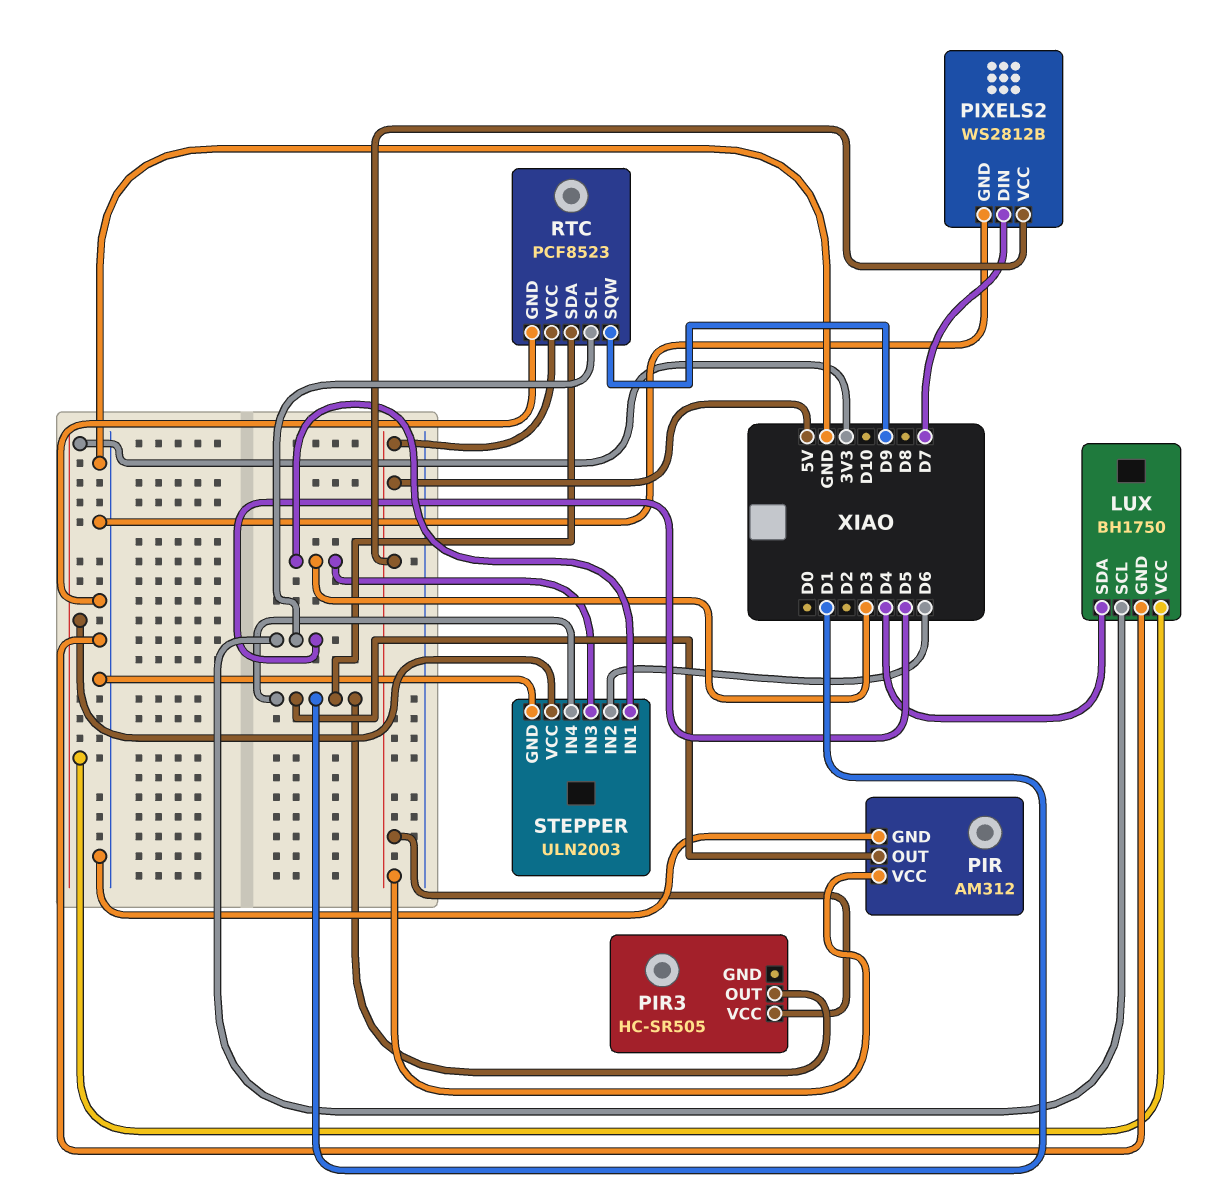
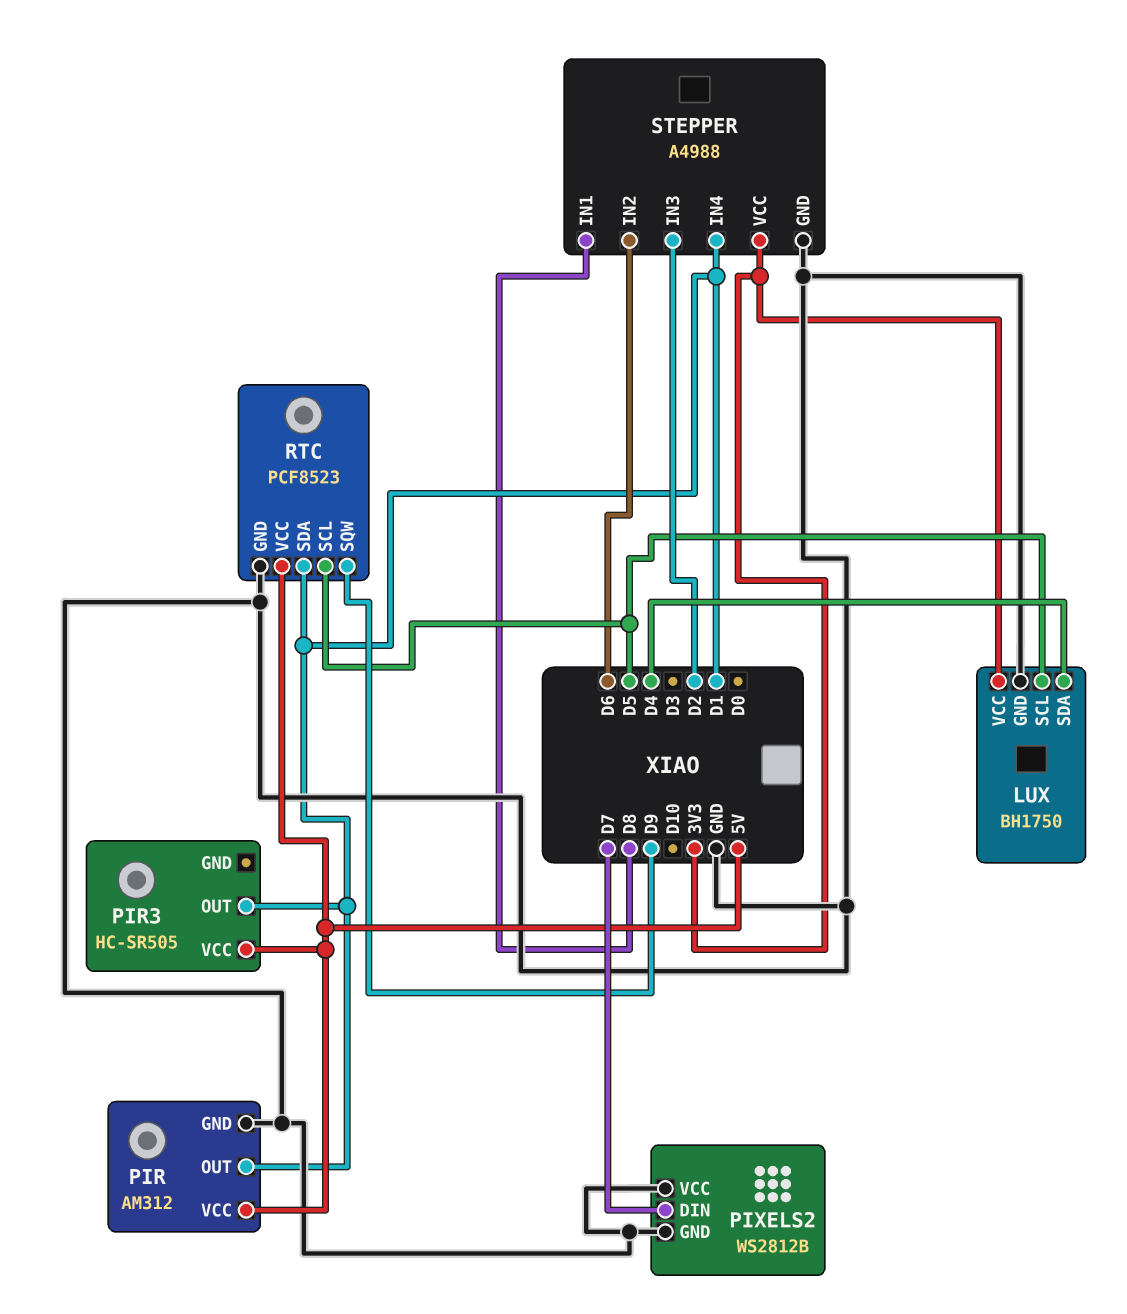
PIXELS2 pin VCC: 5V -> GND
STEPPER: ULN2003 -> A4988
STEPPER pin IN1: D3 -> D8
STEPPER pin IN3: D3 -> D2

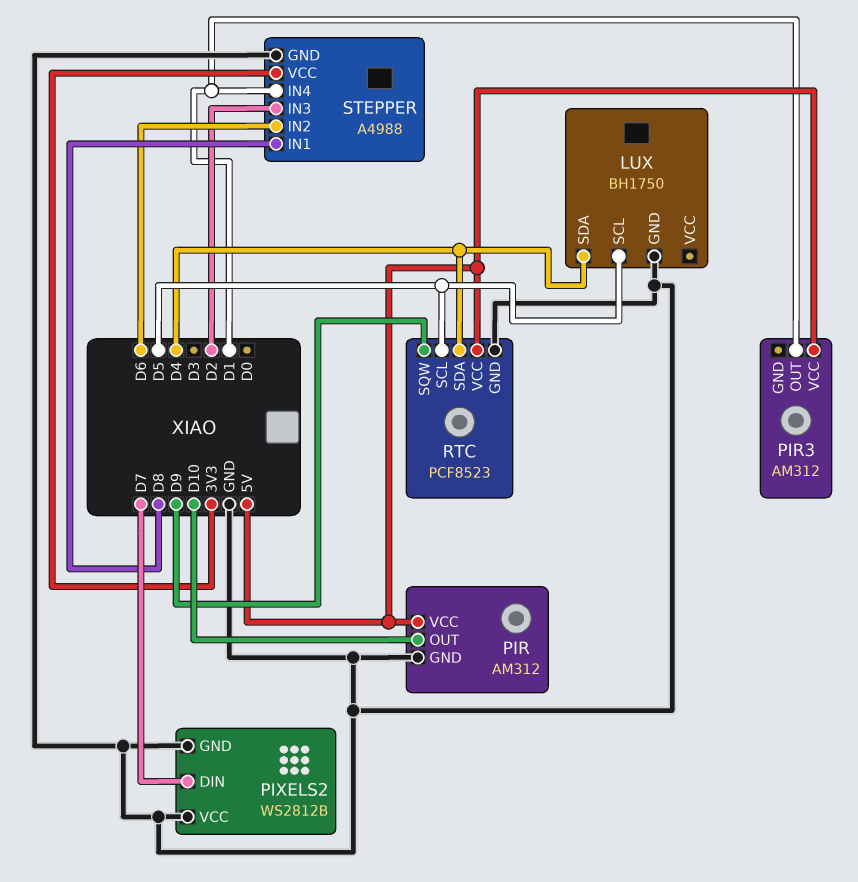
LUX pin VCC: 3V3 -> none
PIR pin OUT: D1 -> D10
PIR3: HC-SR505 -> AM312
RTC pin SDA: D1 -> D4

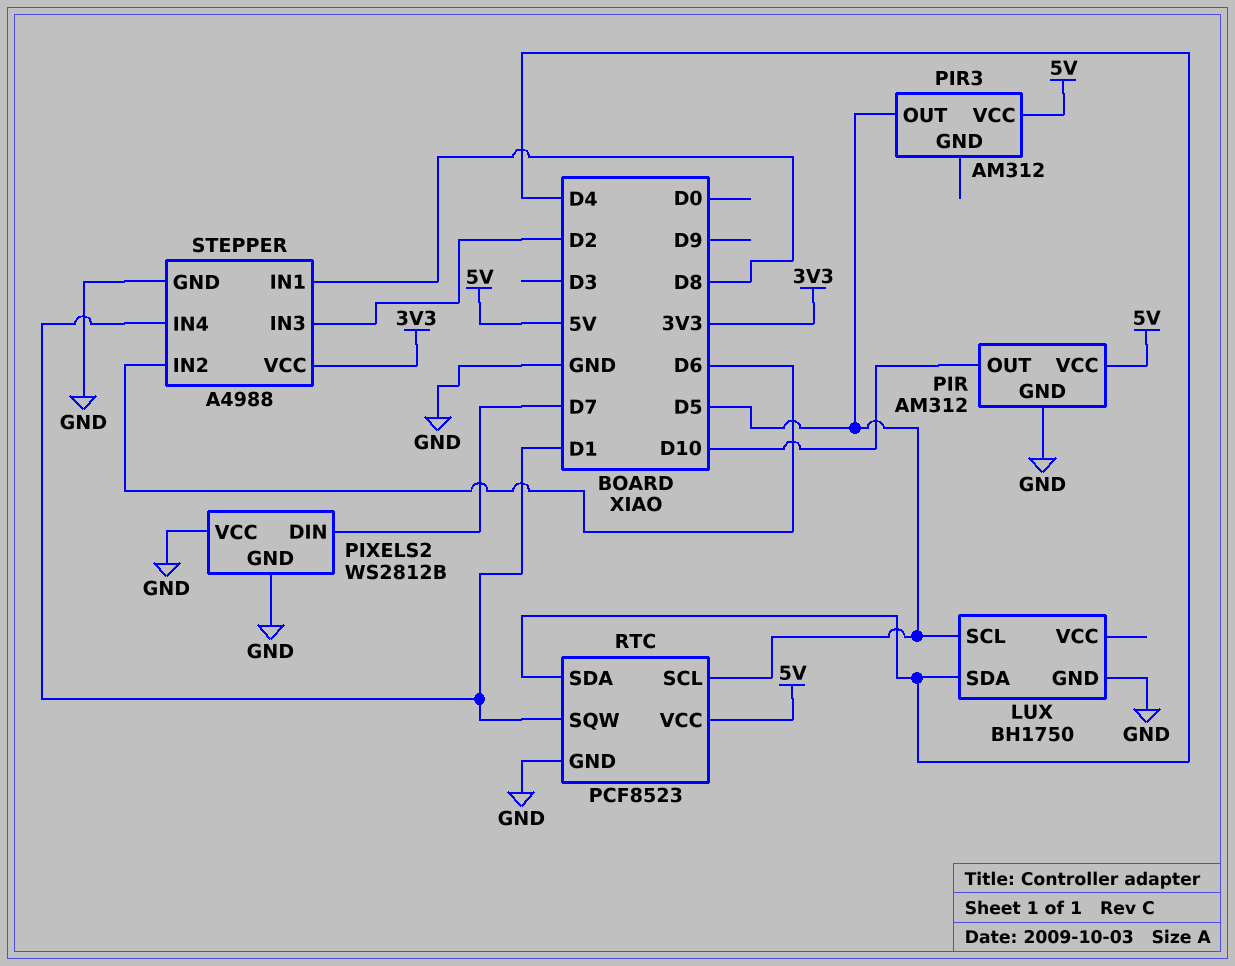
PIR3 pin OUT: D1 -> D5
RTC pin SQW: D9 -> D1

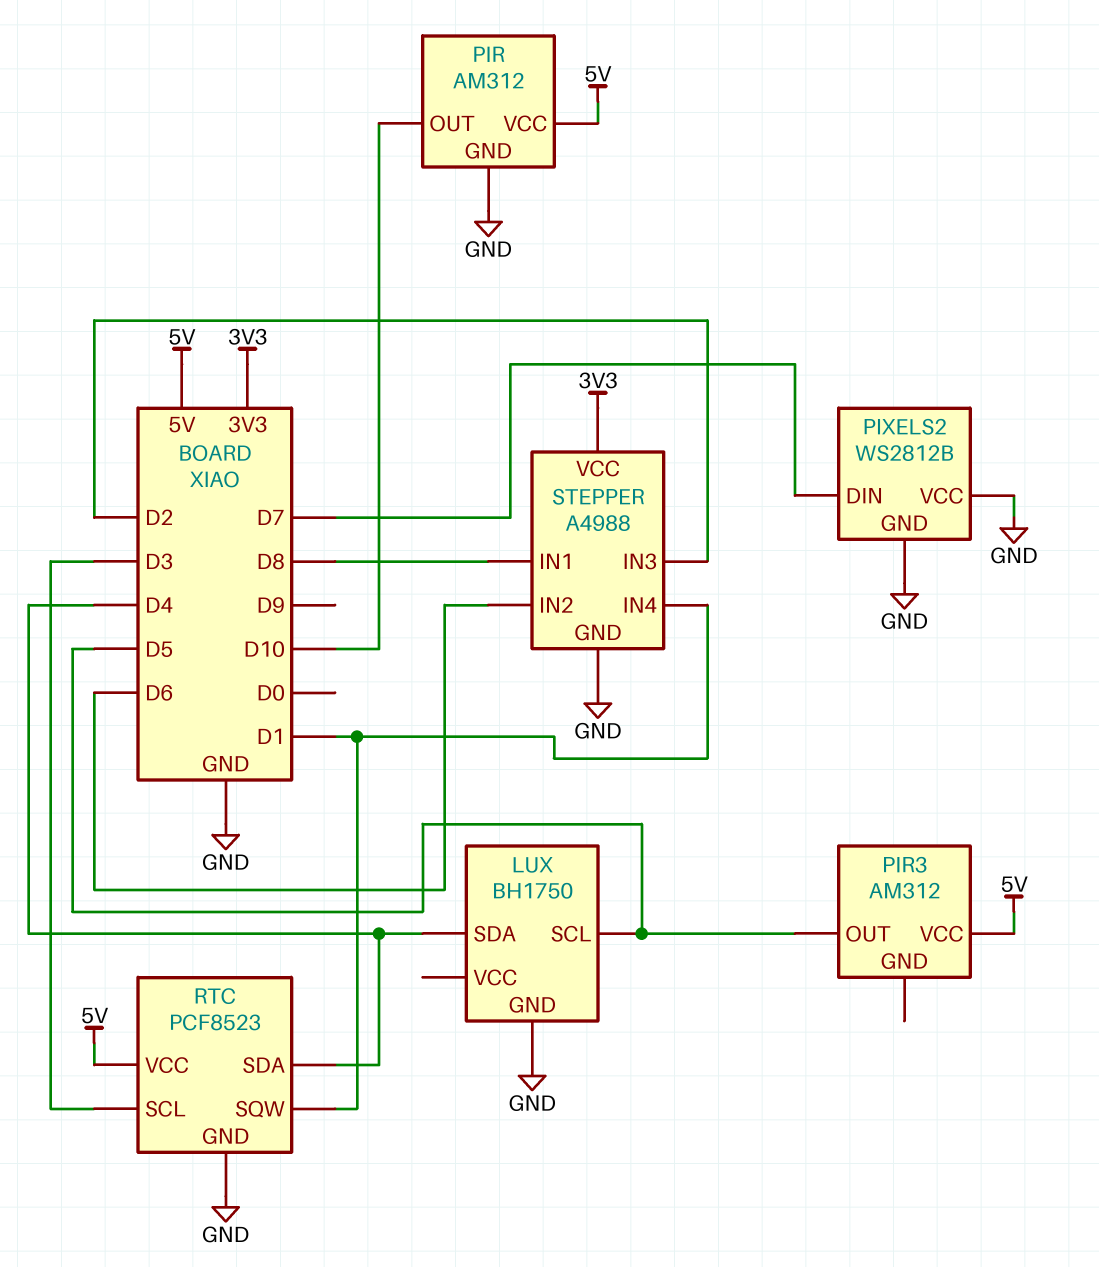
RTC pin SCL: D5 -> D3

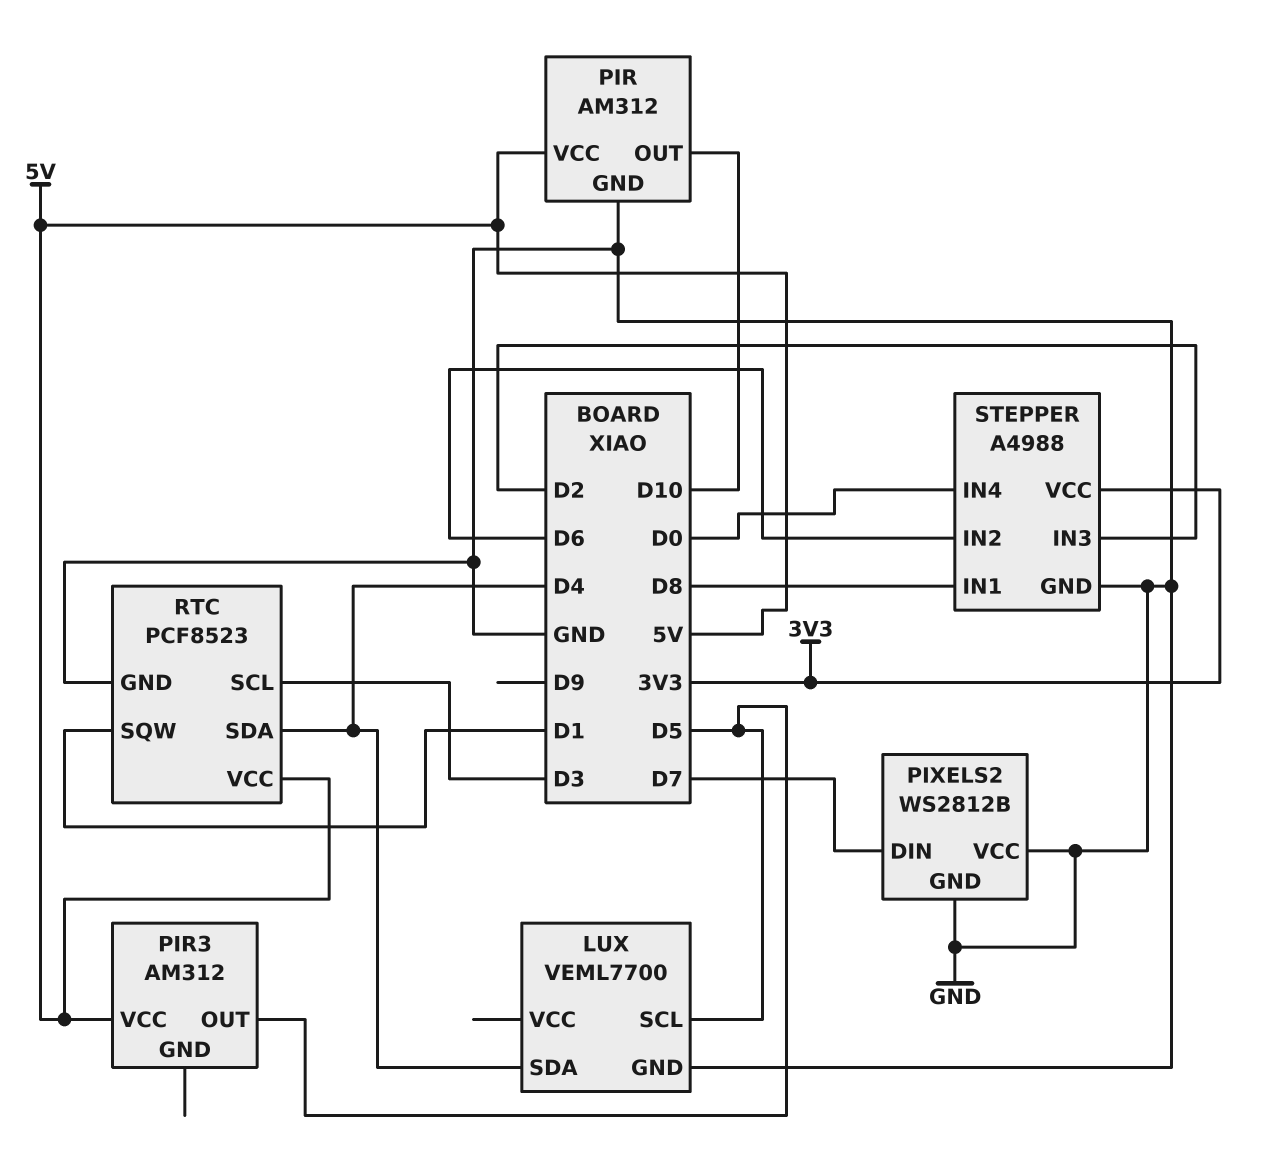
LUX: BH1750 -> VEML7700
STEPPER pin IN4: D1 -> D0

